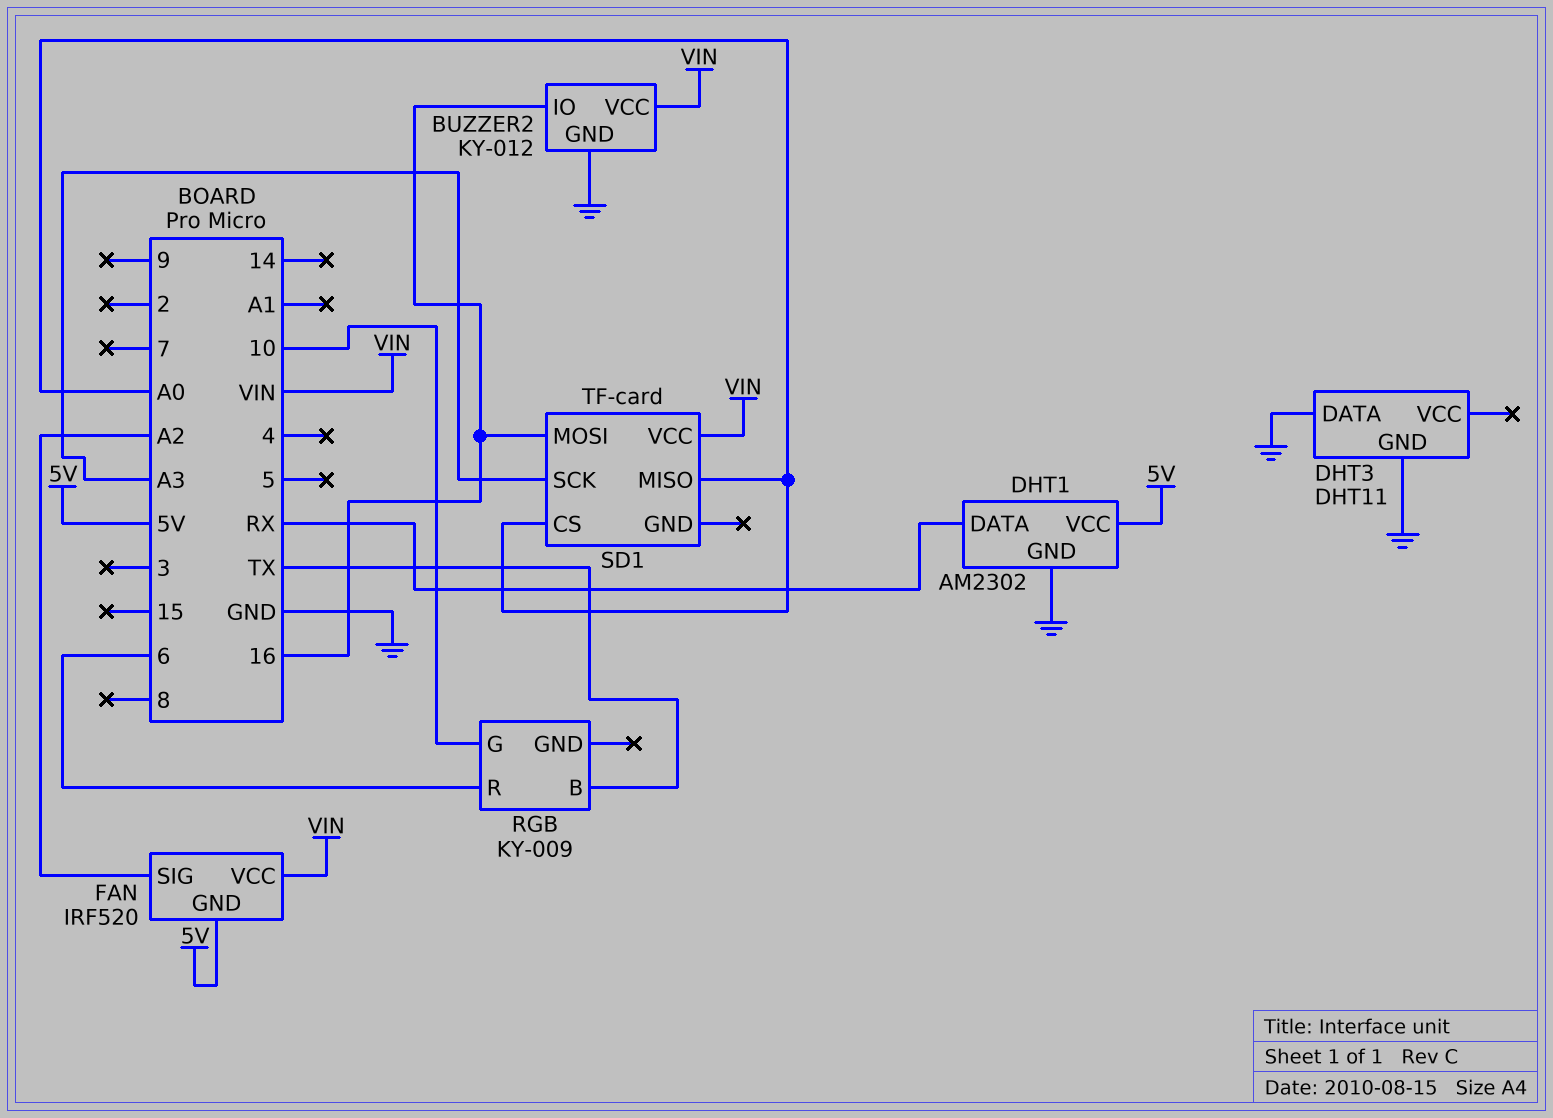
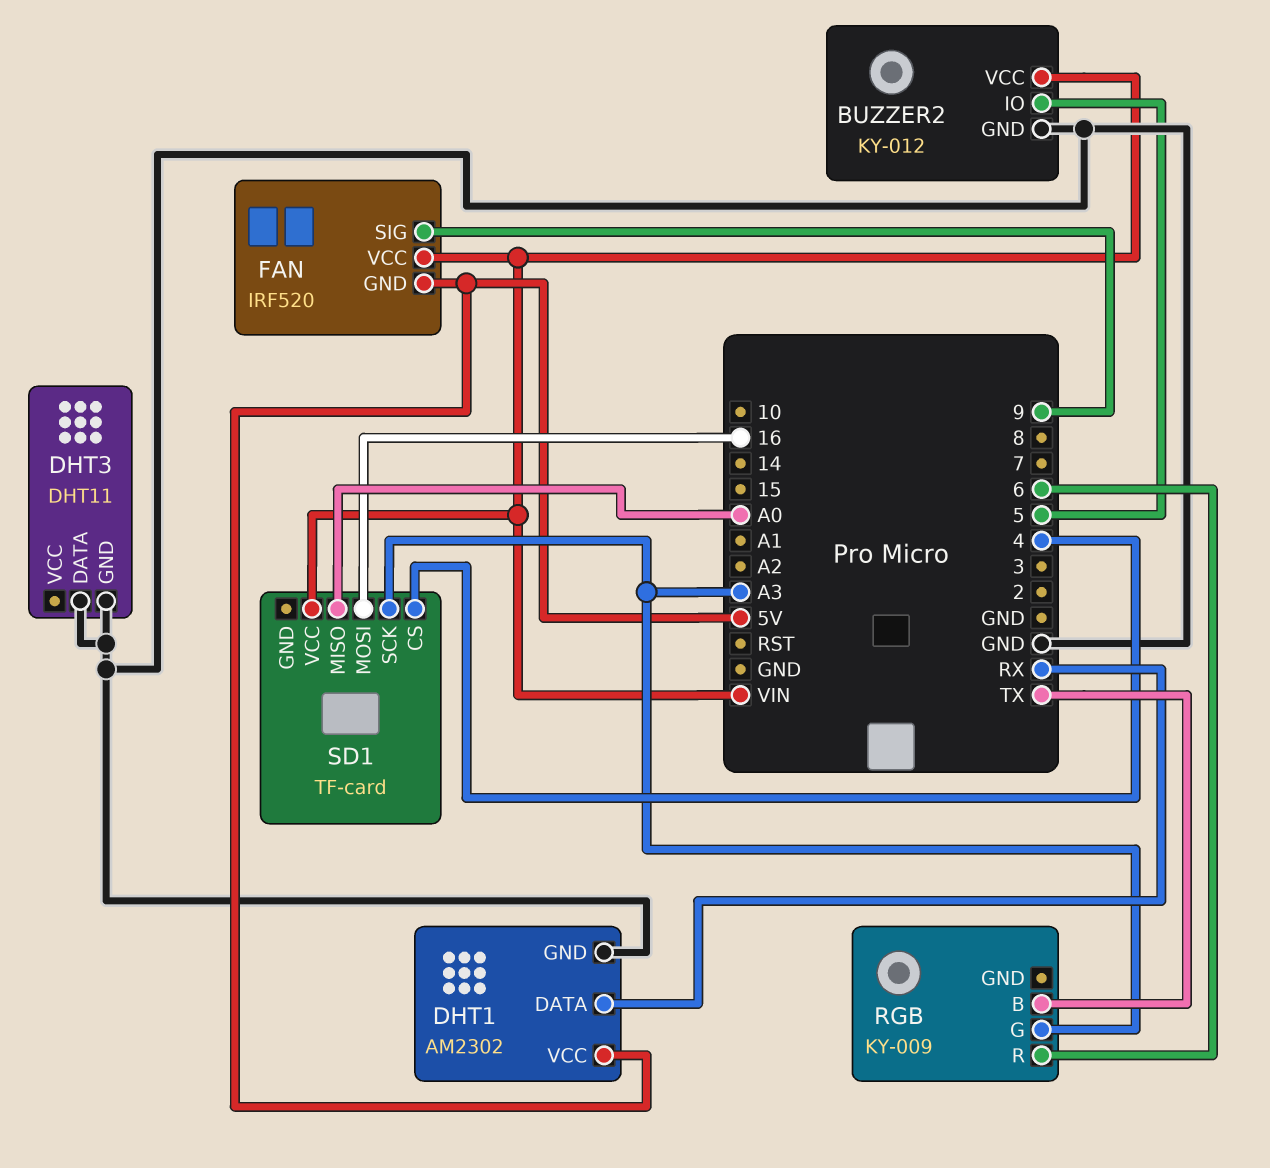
BUZZER2 pin IO: 16 -> 5
FAN pin SIG: A2 -> 9
RGB pin G: 10 -> A3
SD1 pin CS: A0 -> 4

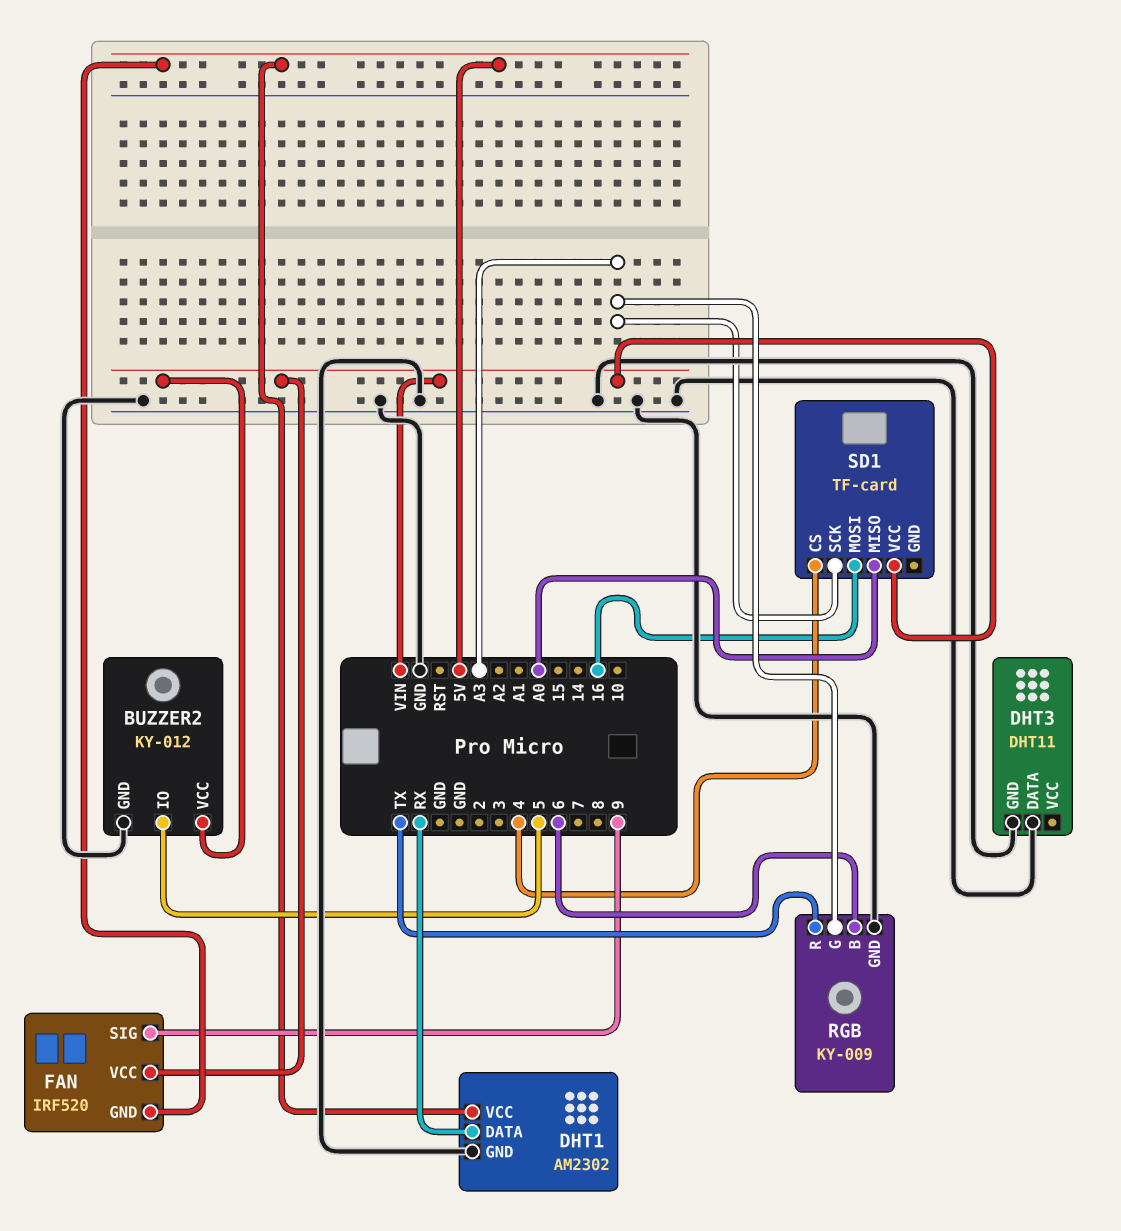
RGB pin B: TX -> 6
RGB pin GND: none -> GND
RGB pin R: 6 -> TX

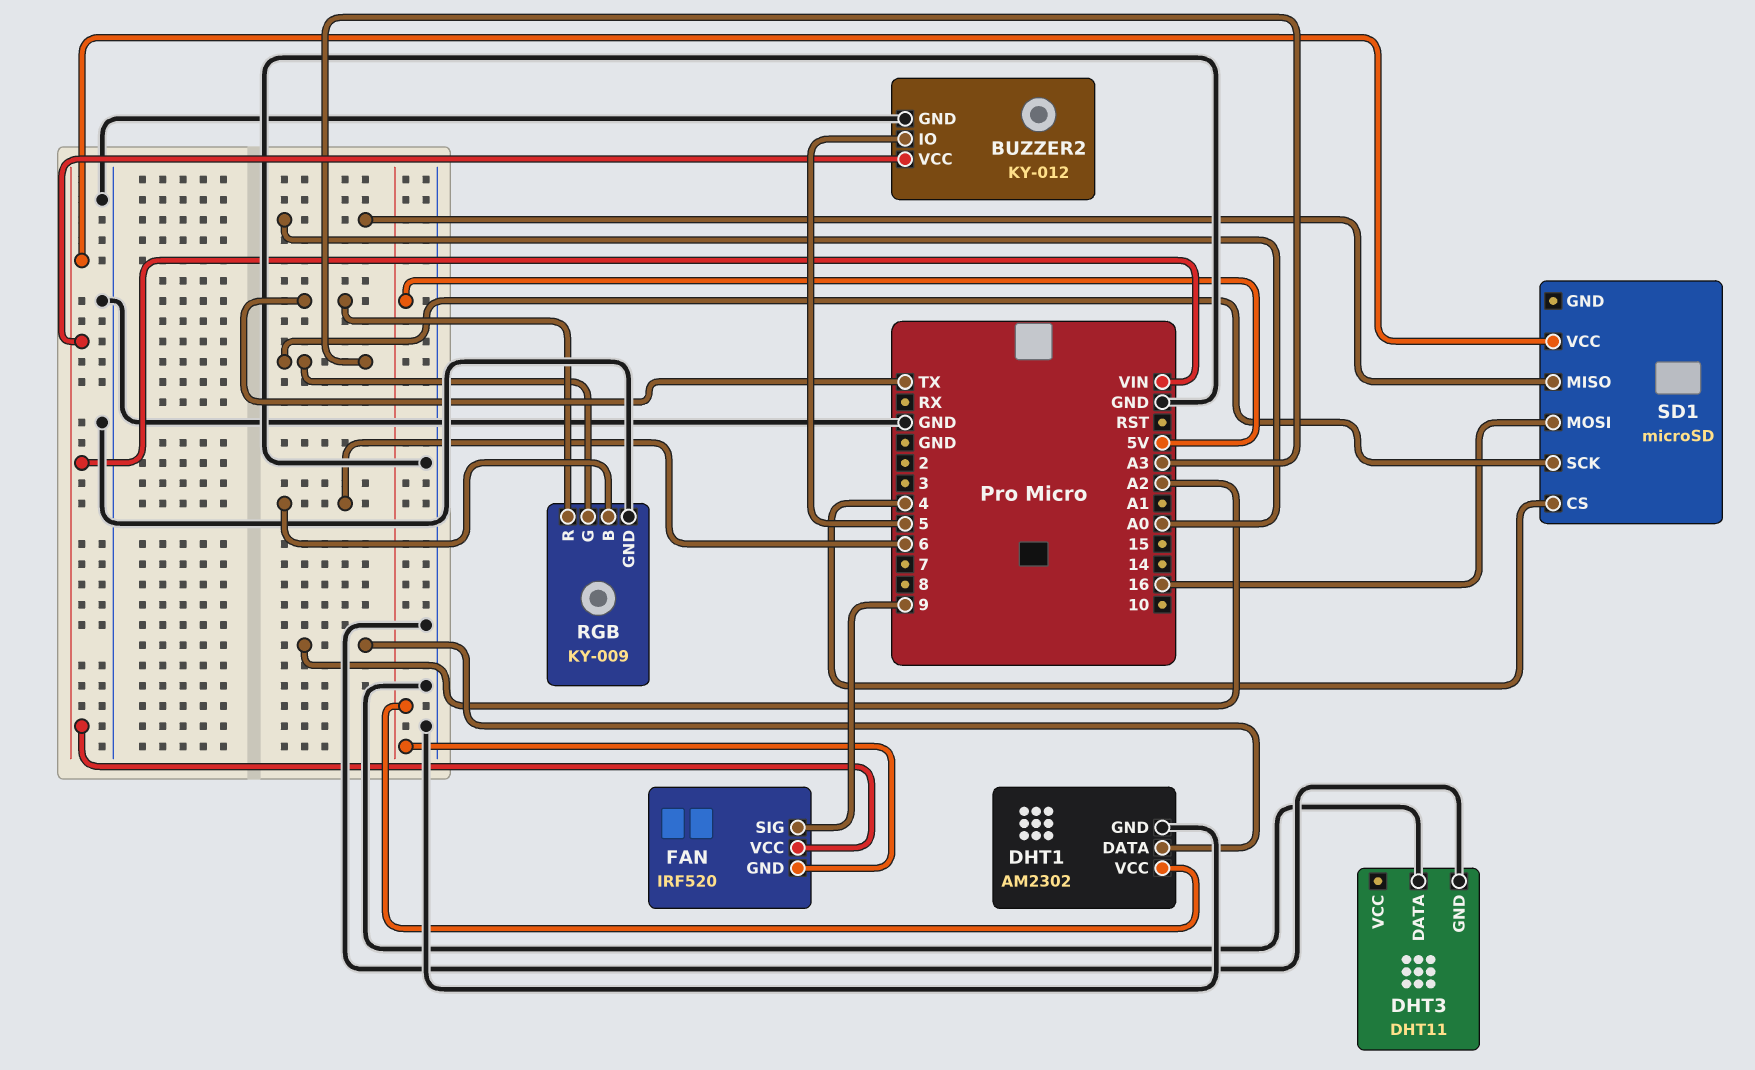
DHT1 pin DATA: RX -> A2
SD1: TF-card -> microSD

